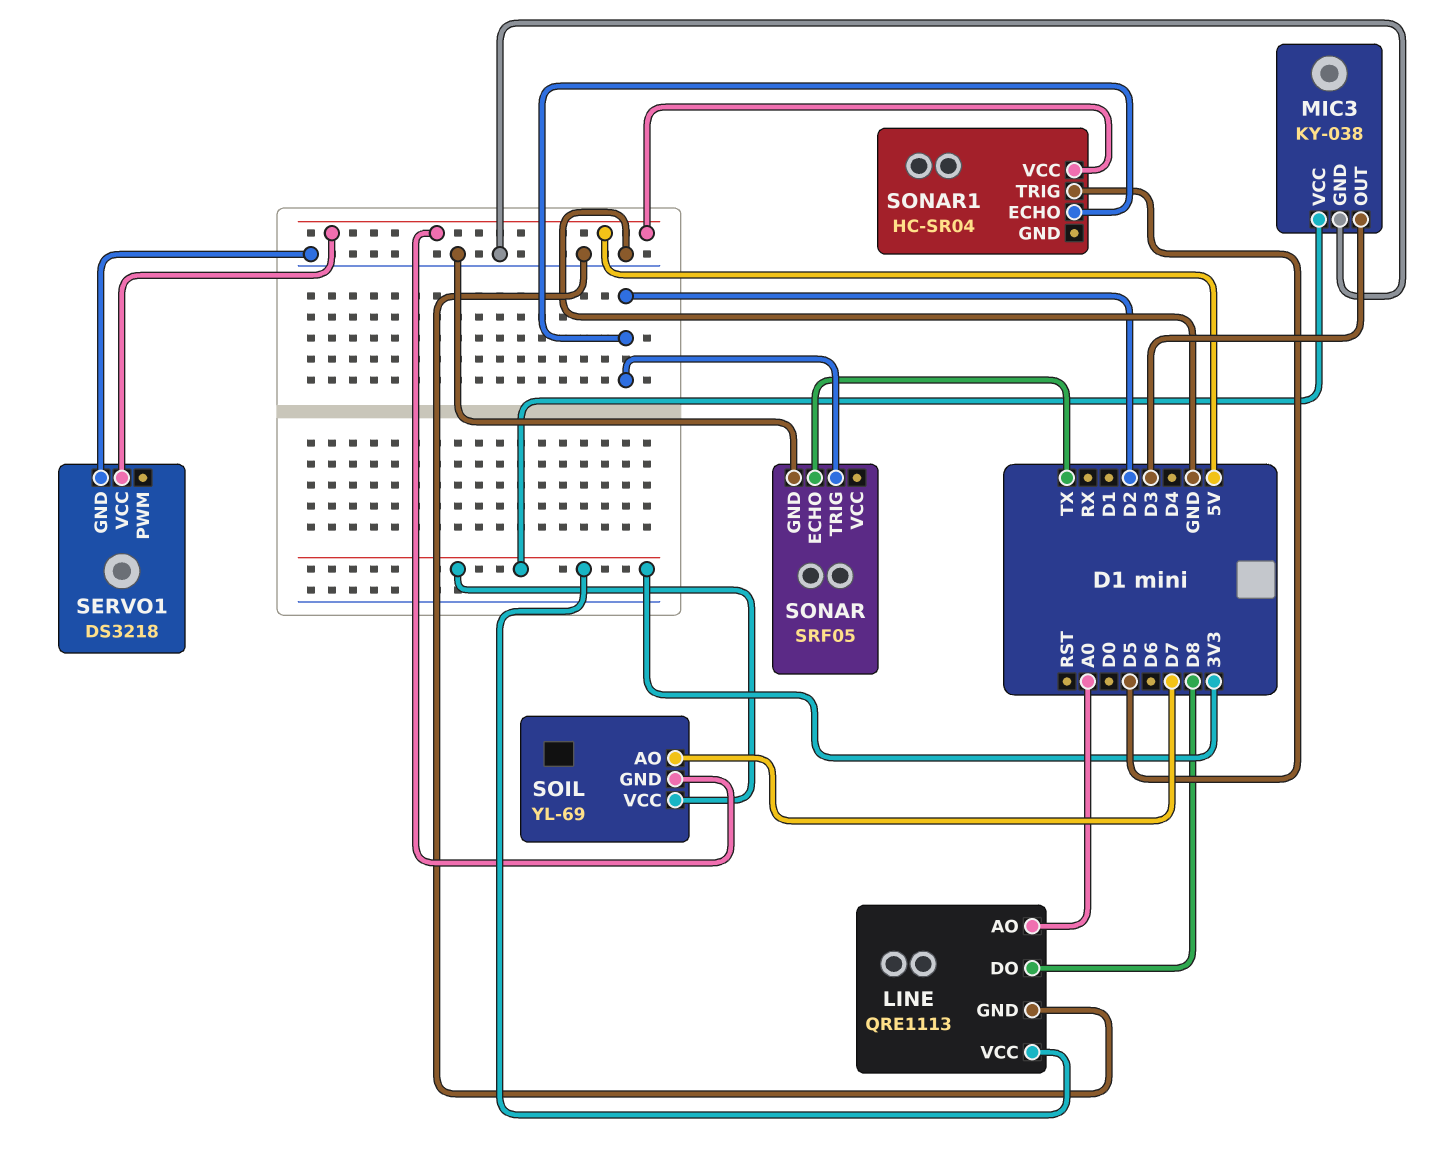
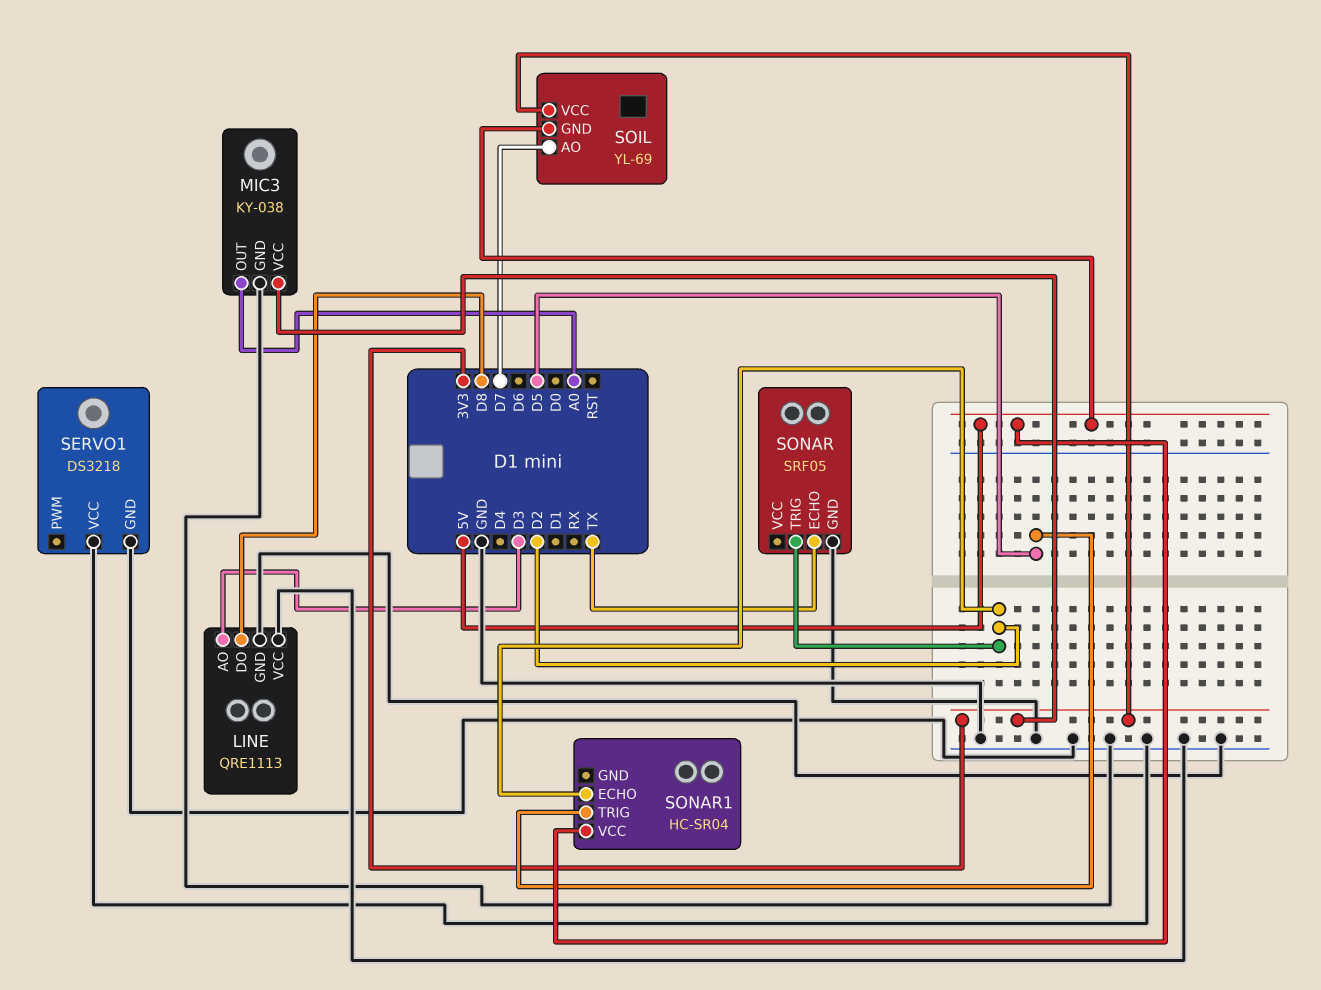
LINE pin AO: A0 -> D3
LINE pin VCC: 3V3 -> GND
MIC3 pin OUT: D3 -> A0
SERVO1 pin VCC: 5V -> GND

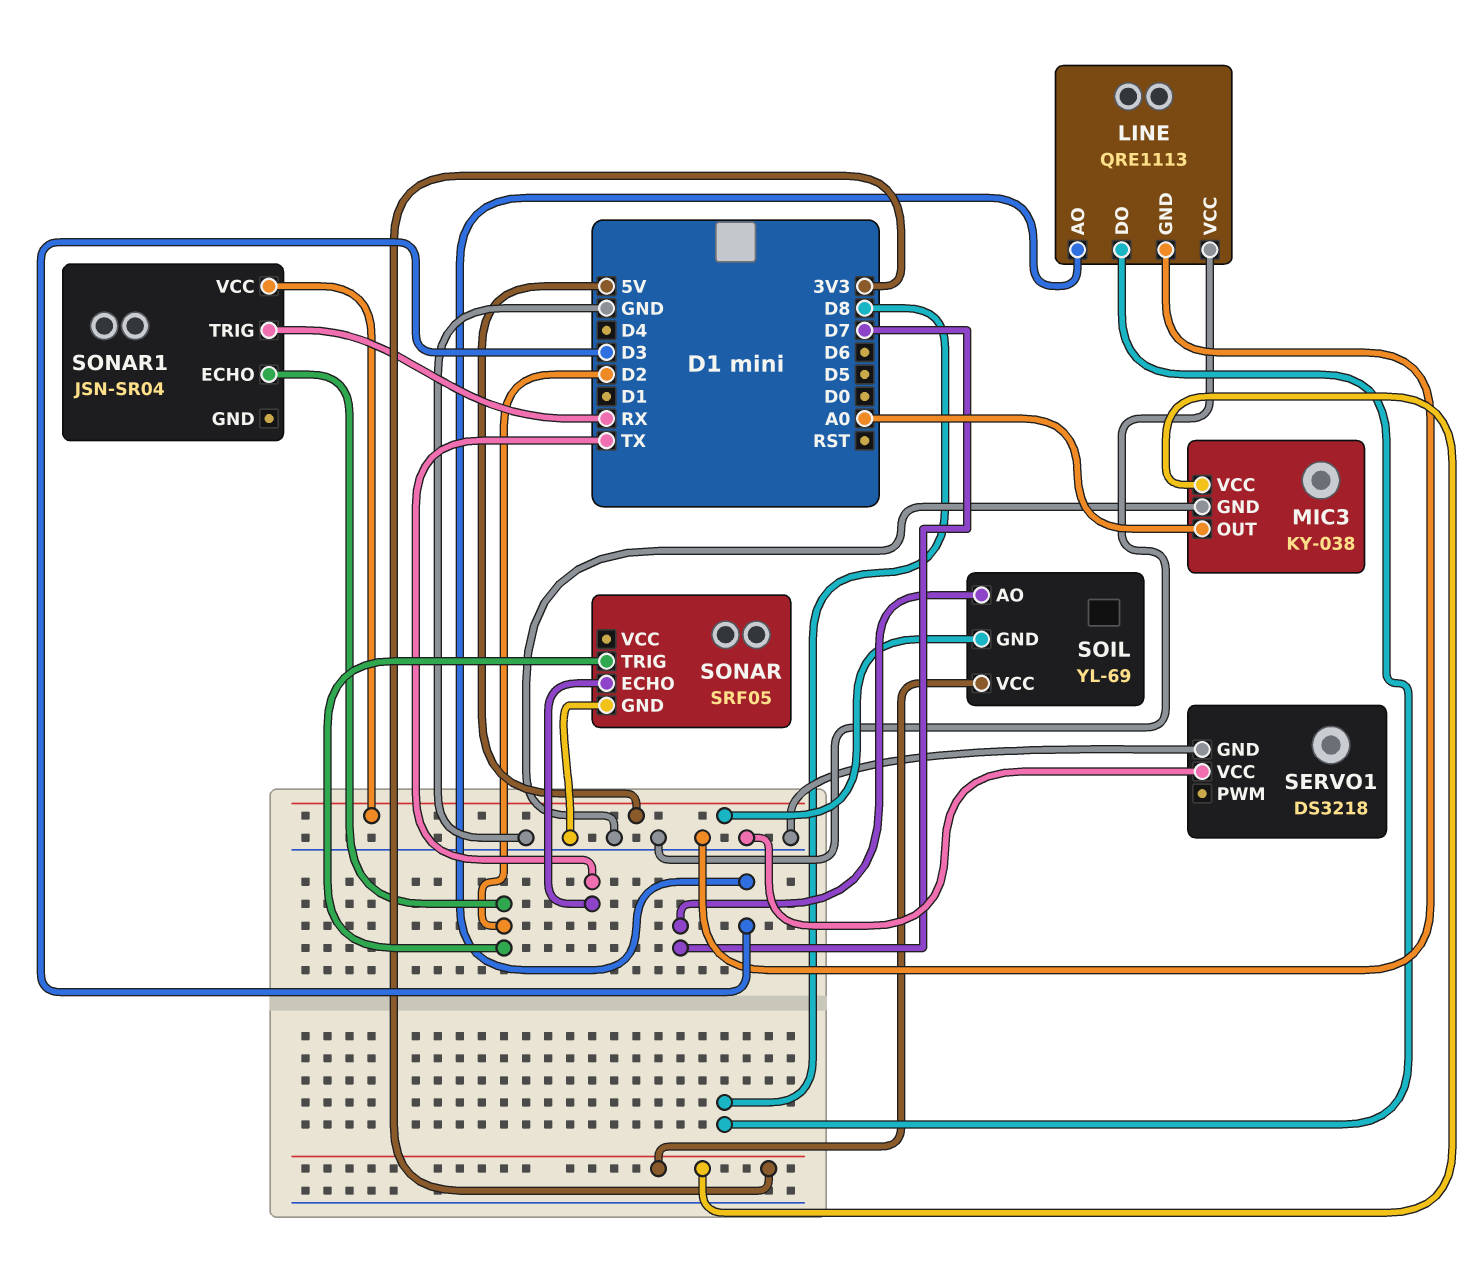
SONAR1: HC-SR04 -> JSN-SR04
SONAR1 pin TRIG: D5 -> RX

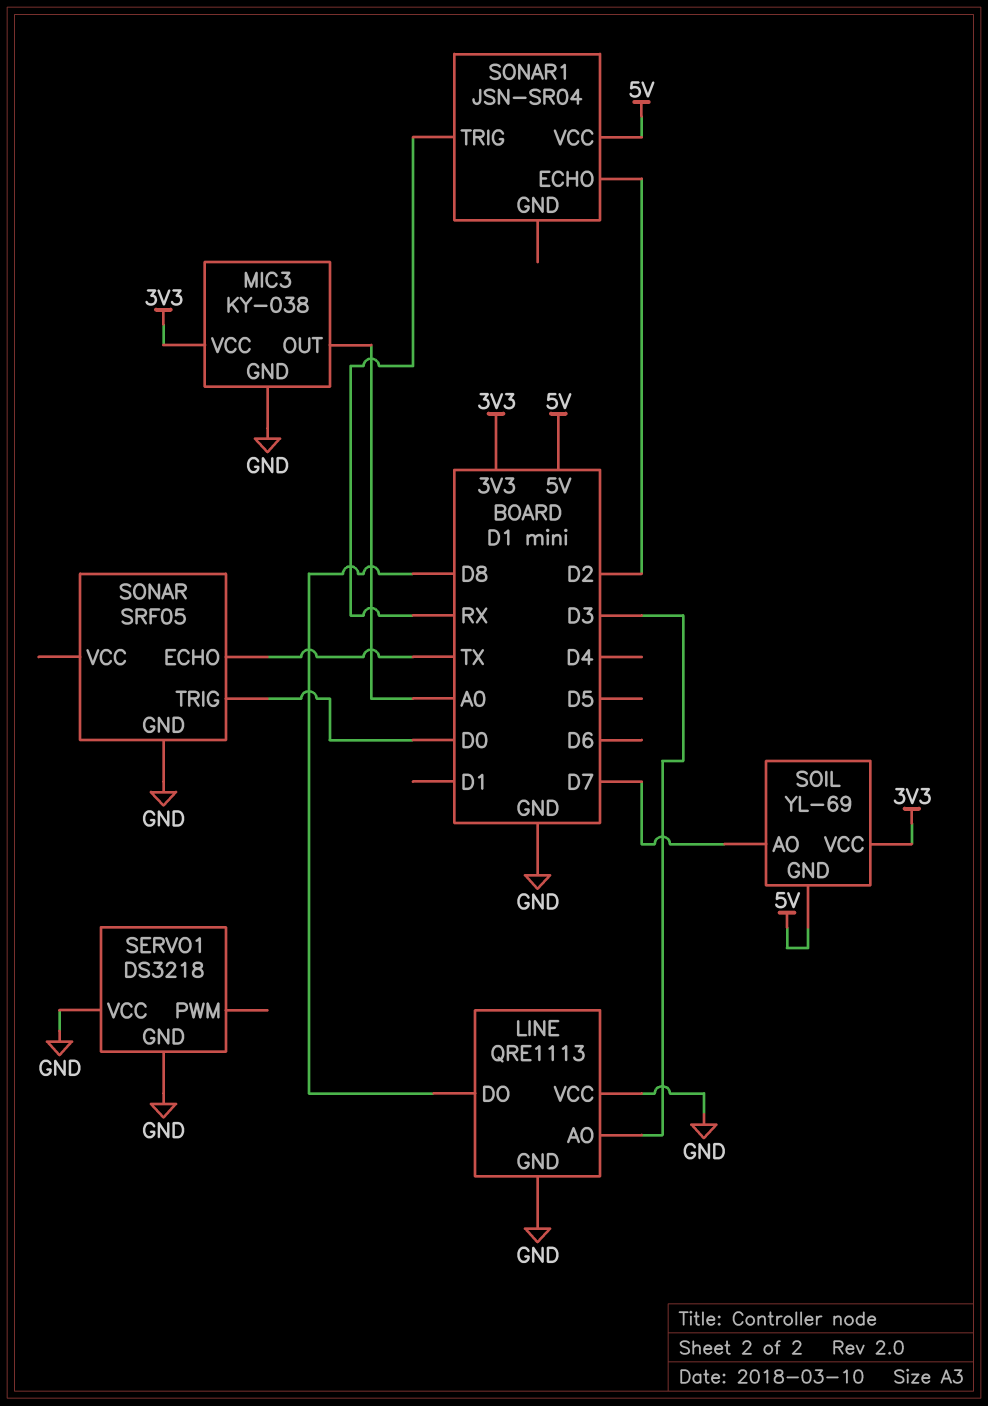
SONAR pin TRIG: D2 -> D0

